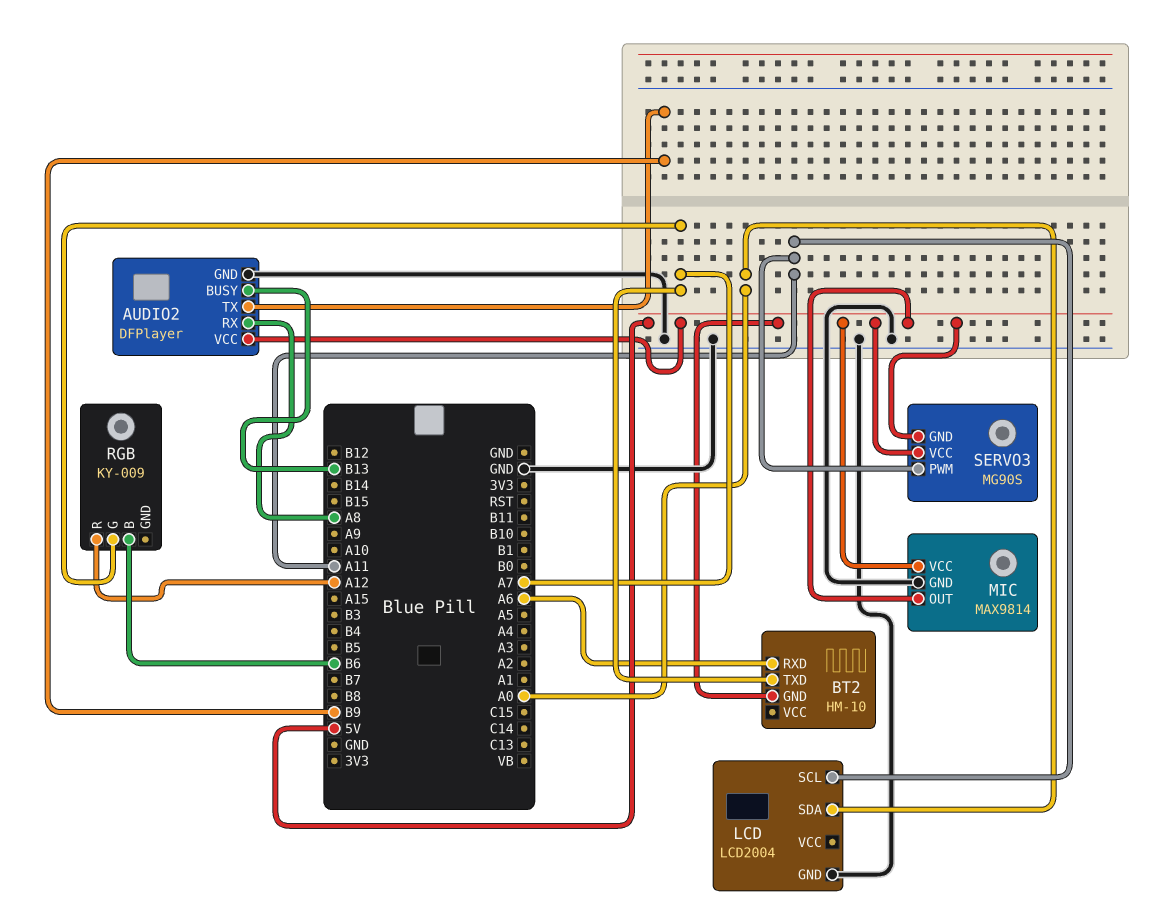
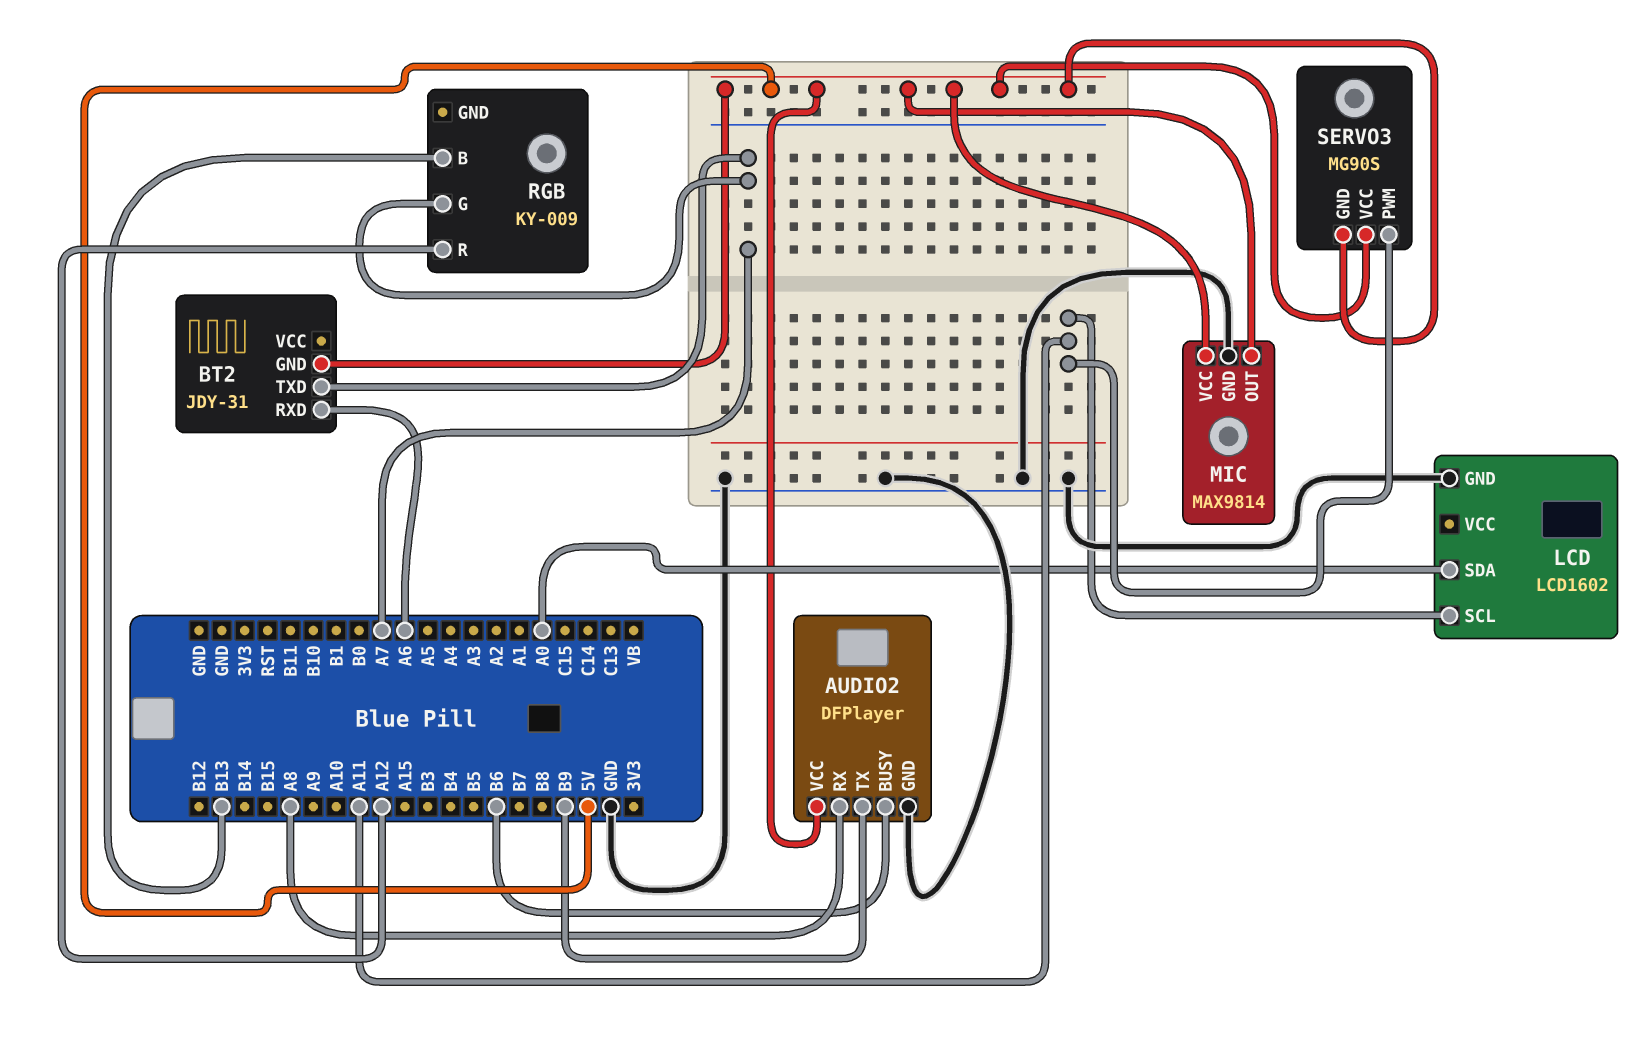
AUDIO2 pin BUSY: B13 -> B6
BT2: HM-10 -> JDY-31
LCD: LCD2004 -> LCD1602
RGB pin B: B6 -> B13

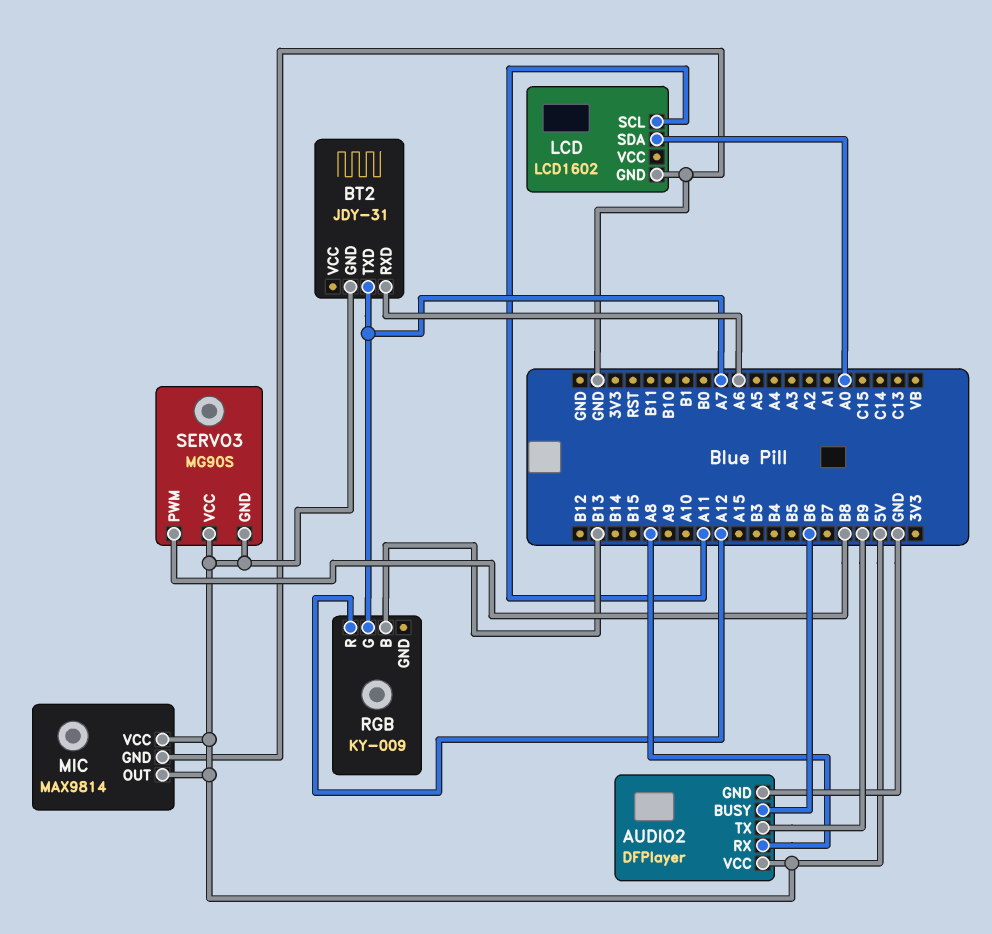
SERVO3 pin PWM: A11 -> B8

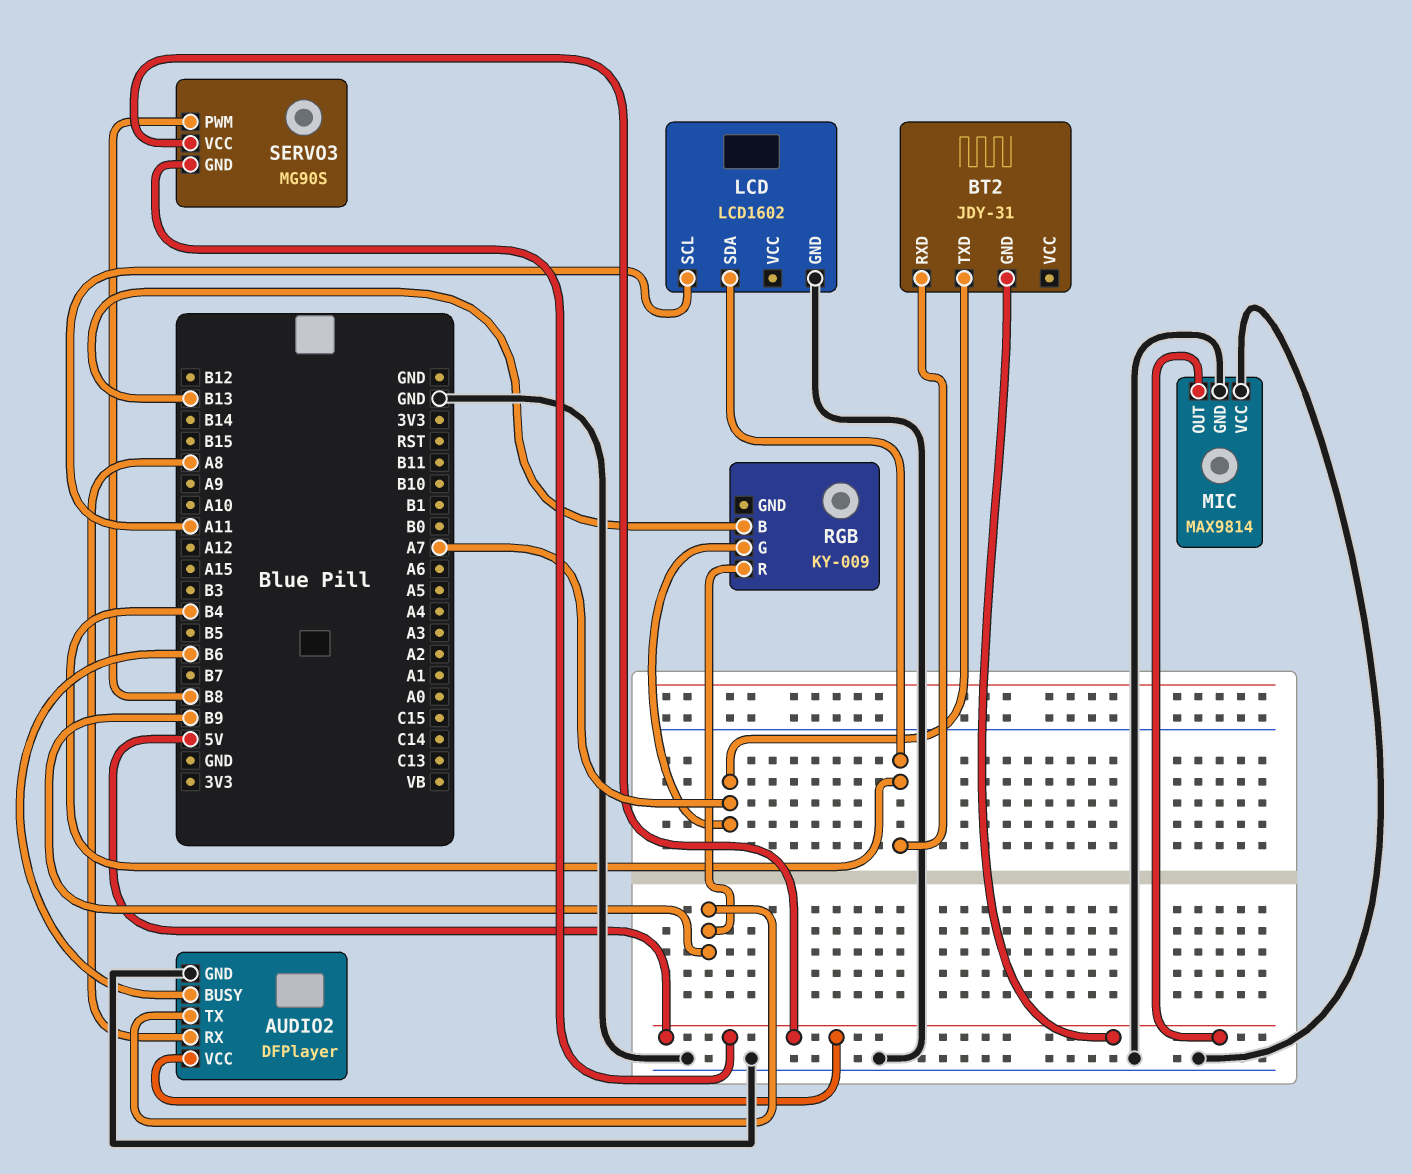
BT2 pin RXD: A6 -> B4
LCD pin SDA: A0 -> B4
MIC pin VCC: 5V -> GND
RGB pin R: A12 -> B9

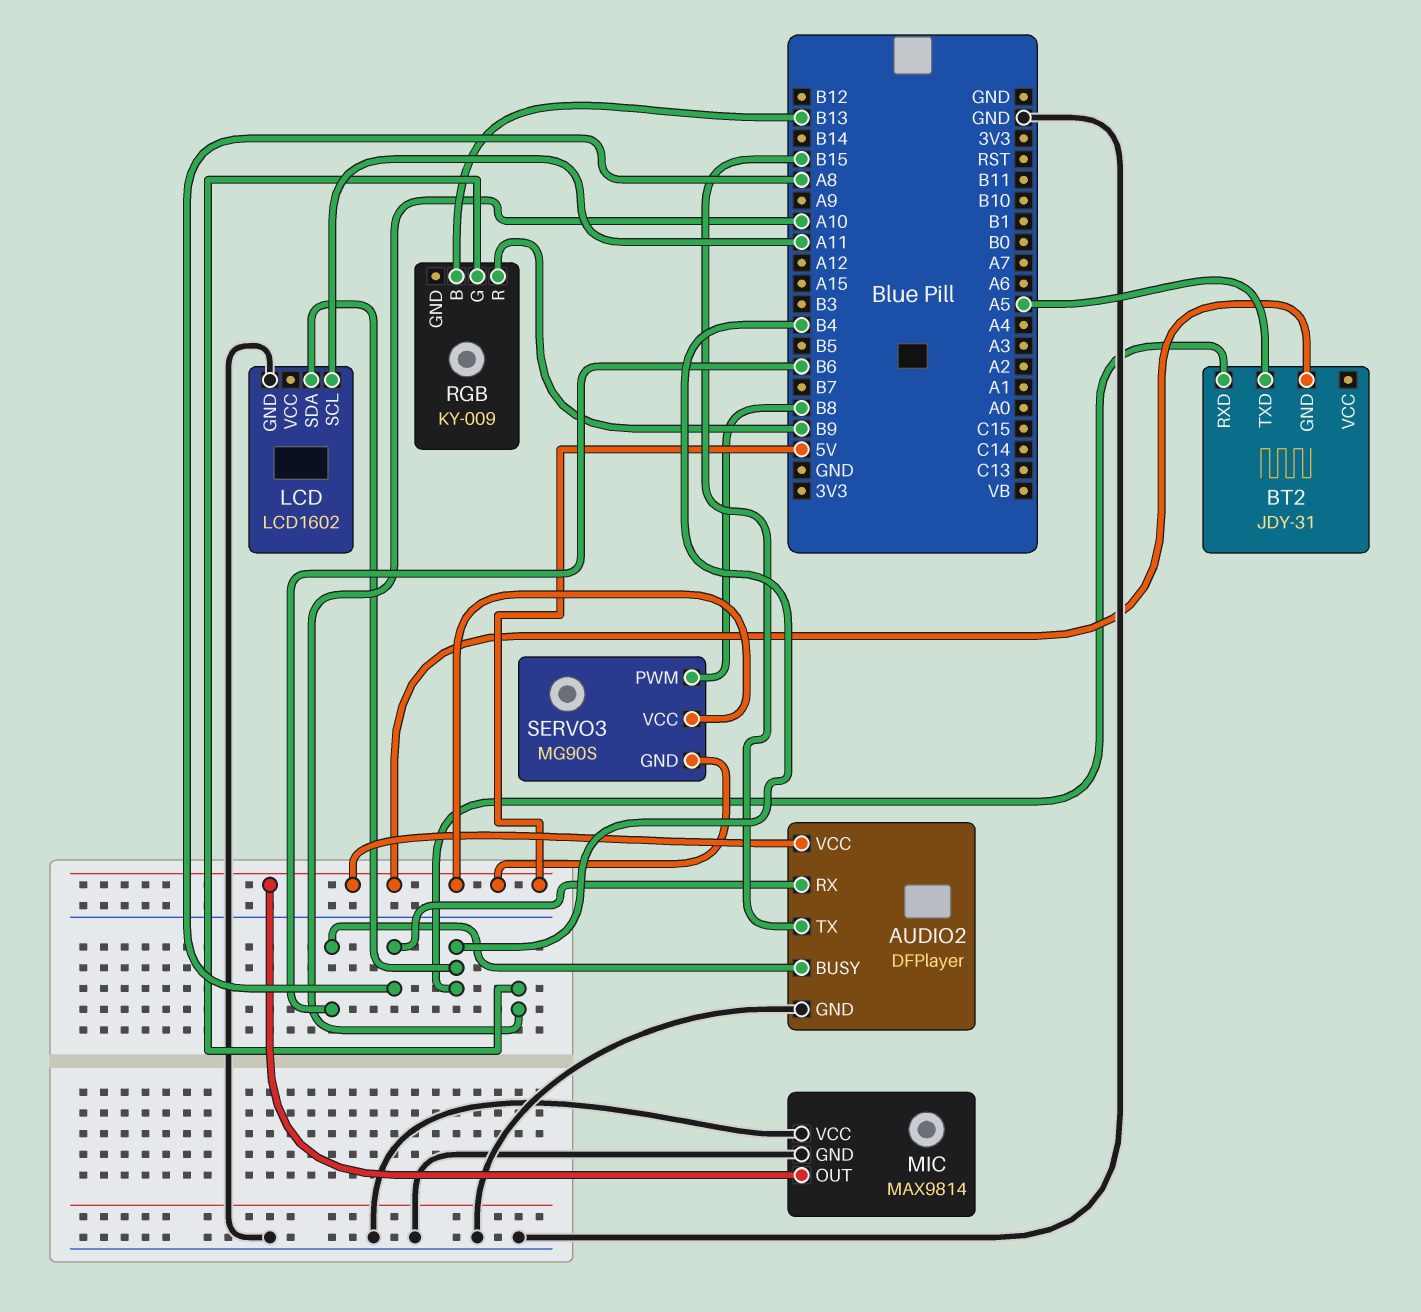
AUDIO2 pin TX: B9 -> B15
BT2 pin TXD: A7 -> A5
RGB pin G: A7 -> A10

